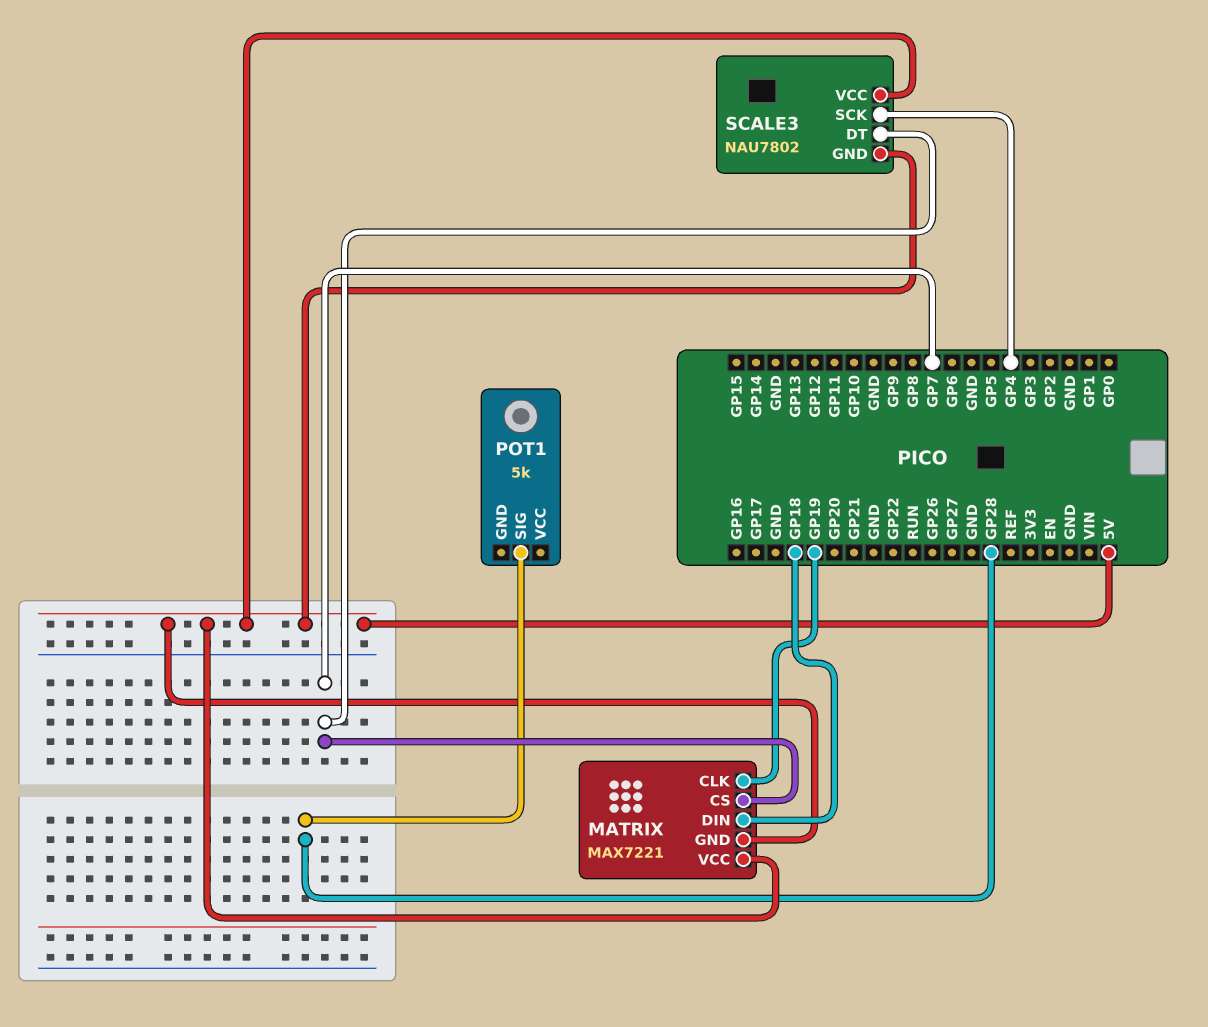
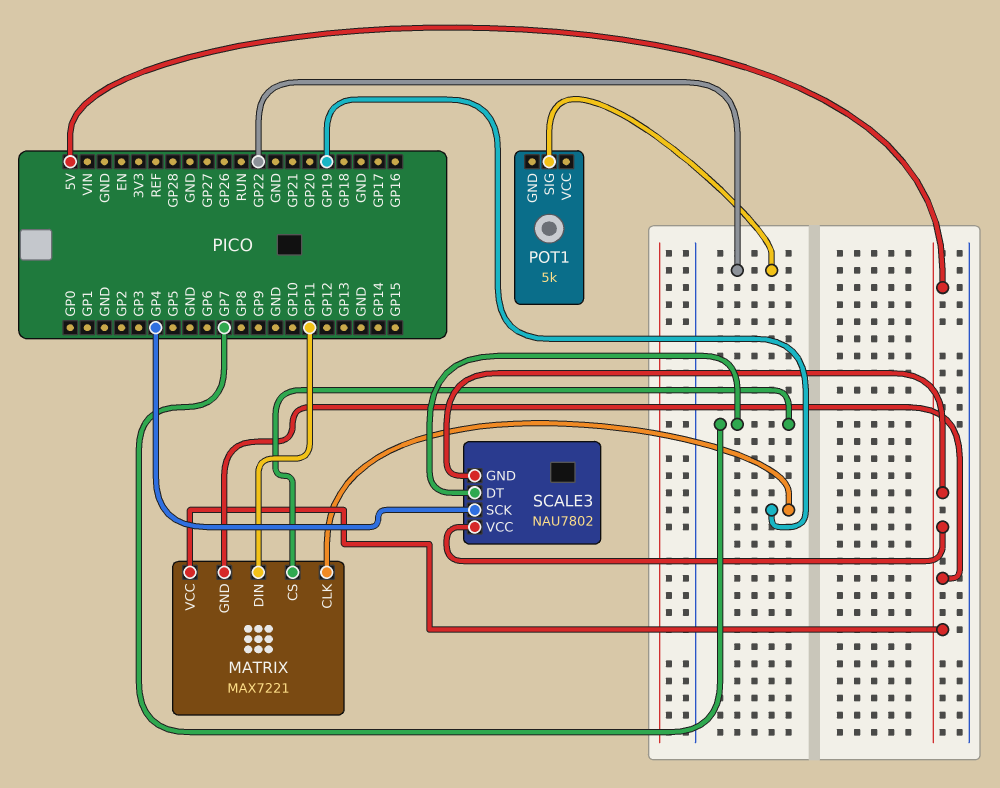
MATRIX pin DIN: GP18 -> GP11
POT1 pin SIG: GP28 -> GP22

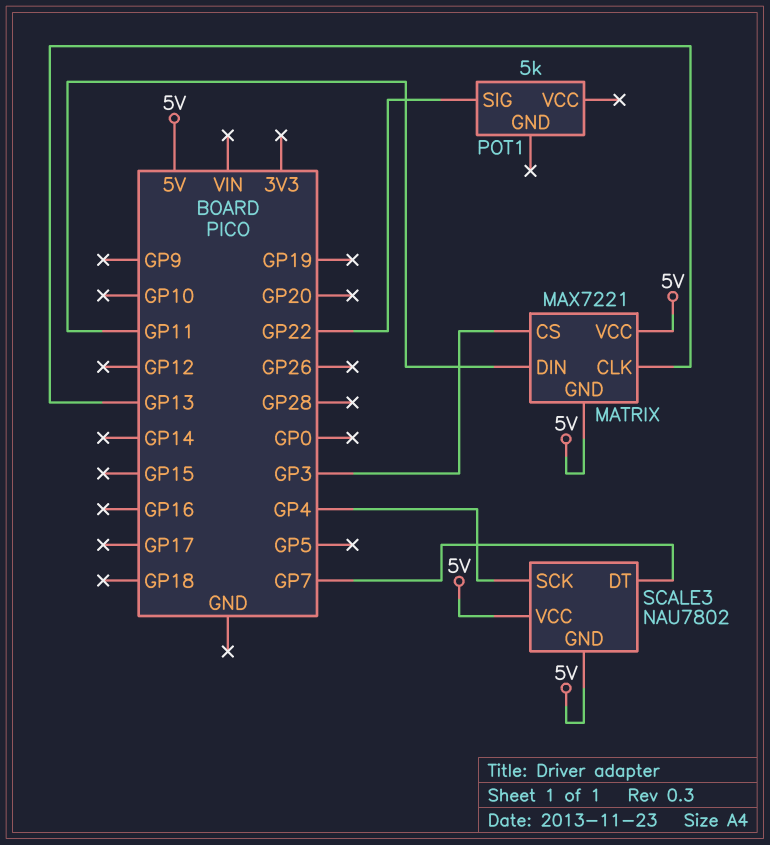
MATRIX pin CLK: GP19 -> GP13
MATRIX pin CS: GP7 -> GP3

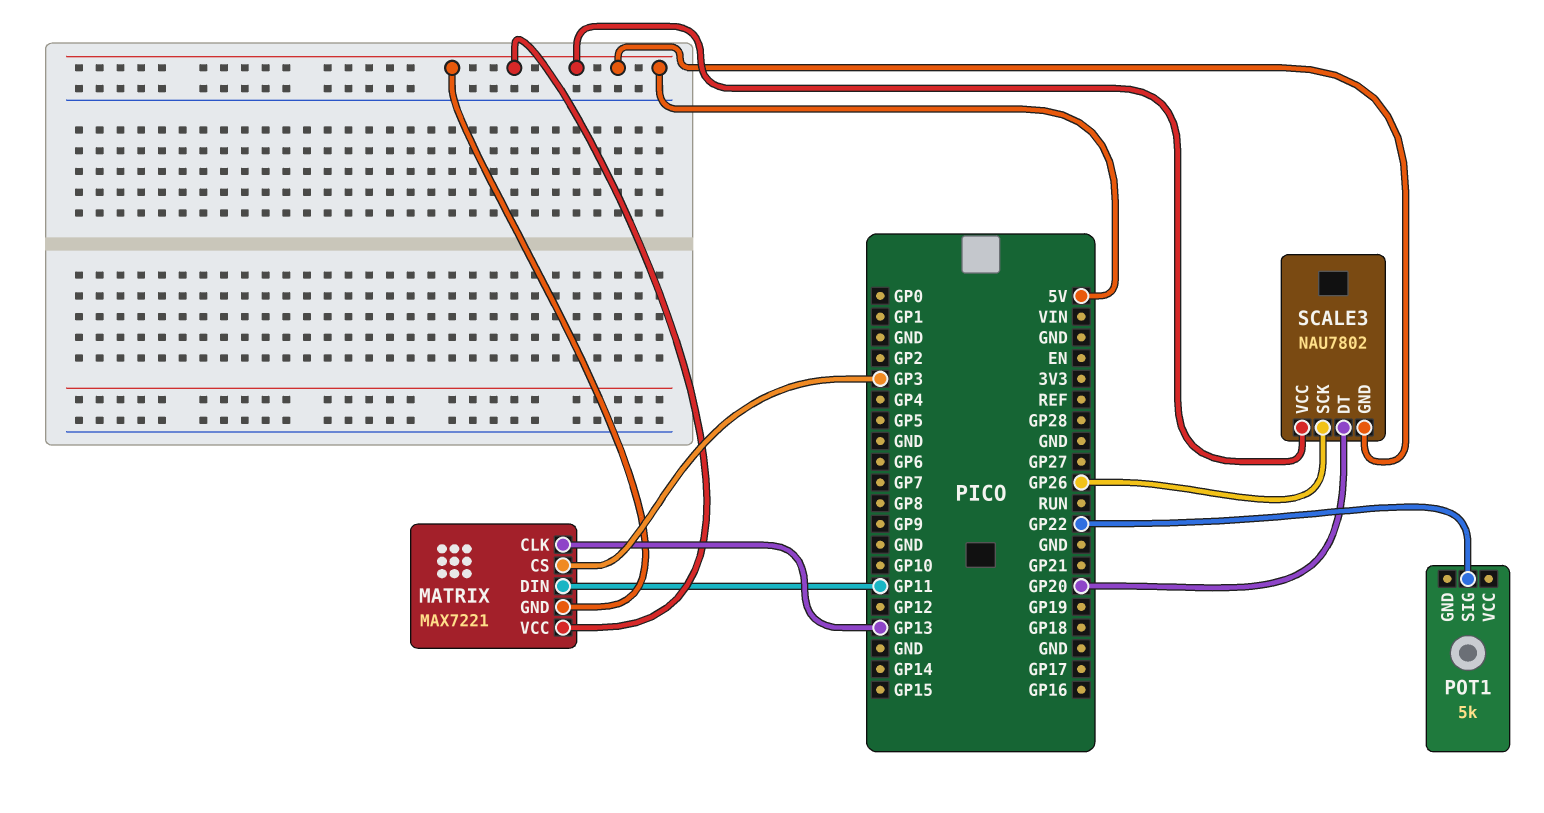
SCALE3 pin DT: GP7 -> GP20
SCALE3 pin SCK: GP4 -> GP26

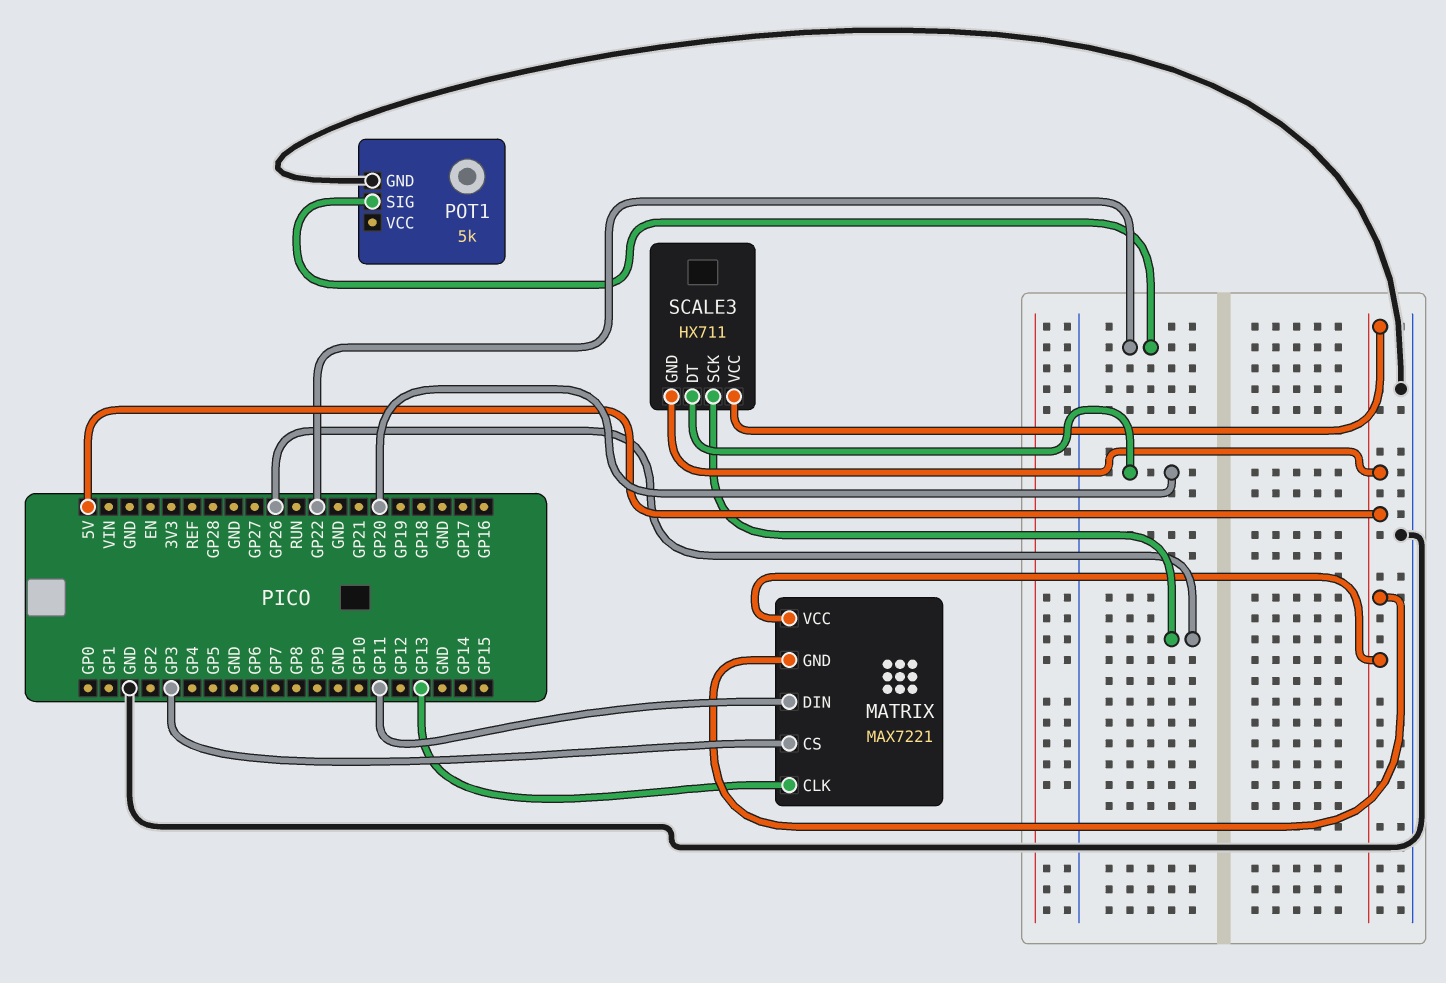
POT1 pin GND: none -> GND
SCALE3: NAU7802 -> HX711

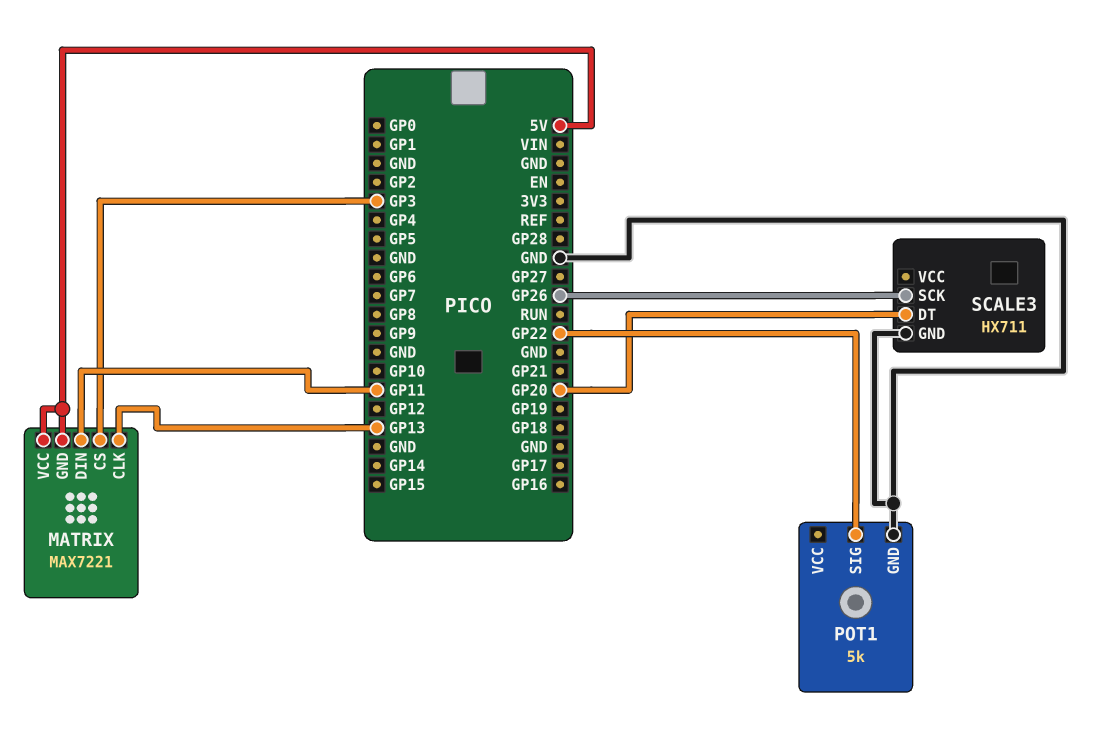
SCALE3 pin GND: 5V -> GND
SCALE3 pin VCC: 5V -> none

